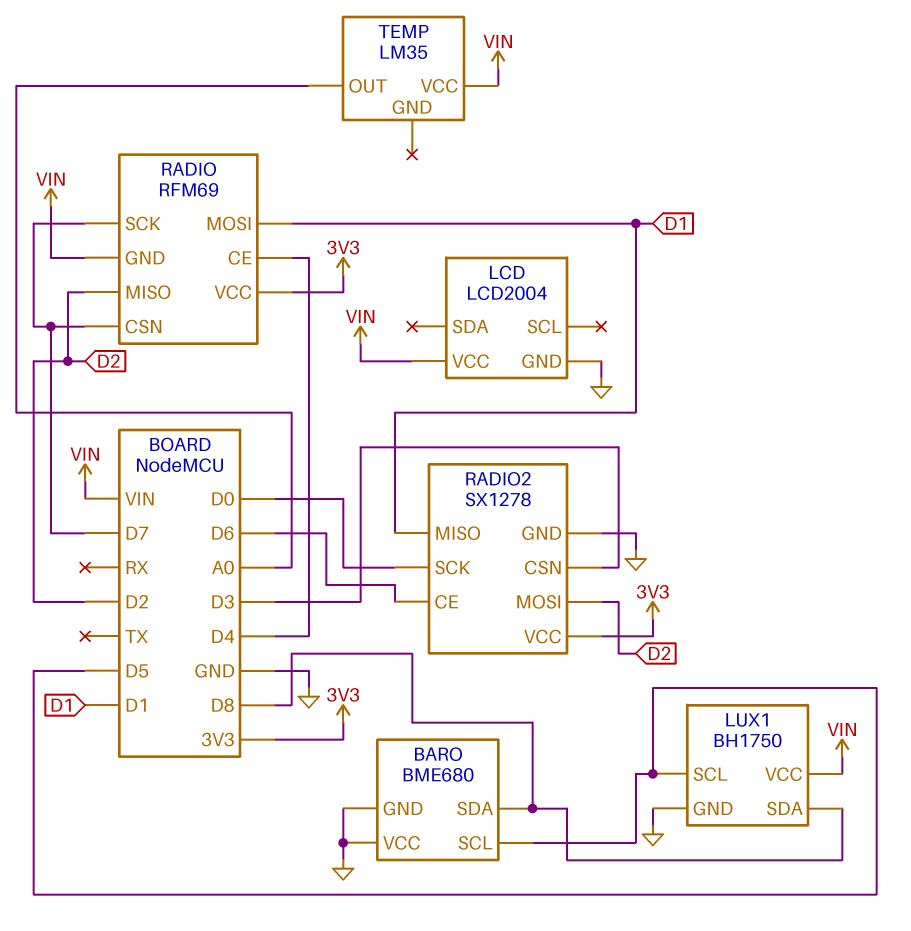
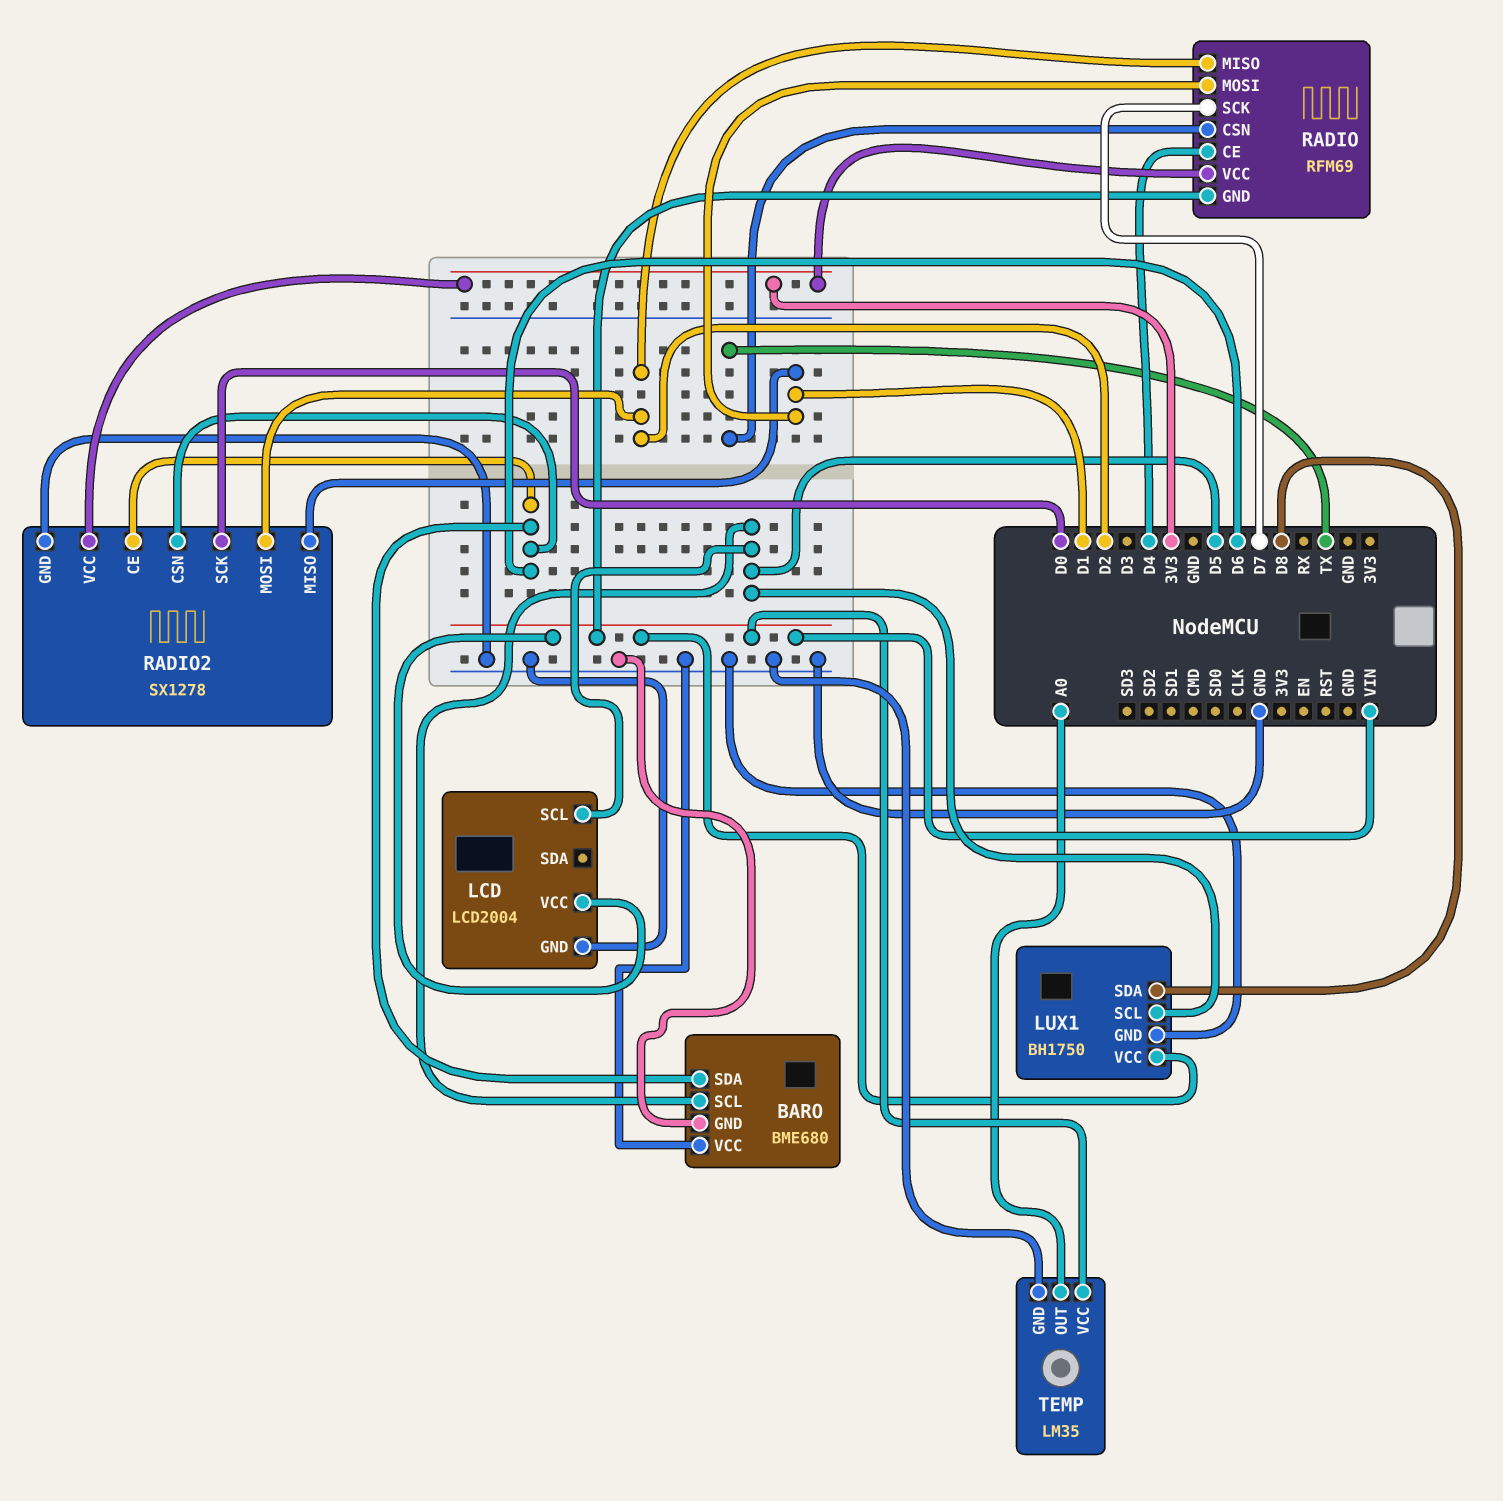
BARO pin SDA: D8 -> D6
LCD pin SCL: none -> D5
RADIO pin CSN: D7 -> TX
RADIO2 pin CSN: D3 -> D6
TEMP pin GND: none -> GND

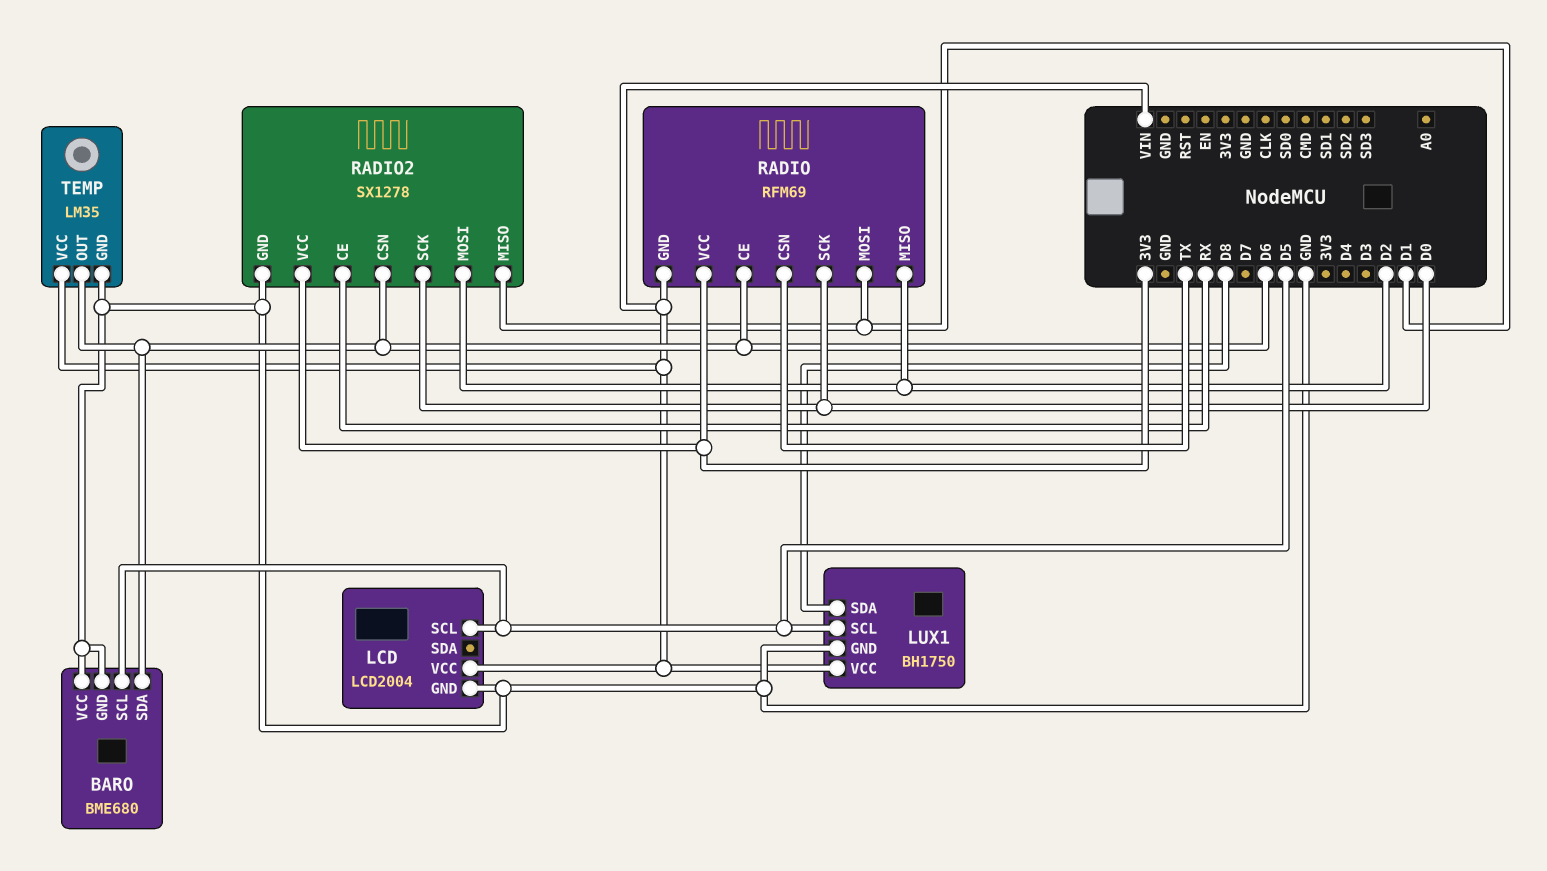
RADIO pin CE: D4 -> D6
RADIO pin SCK: D7 -> D0
RADIO2 pin CE: D6 -> RX
TEMP pin OUT: A0 -> D6

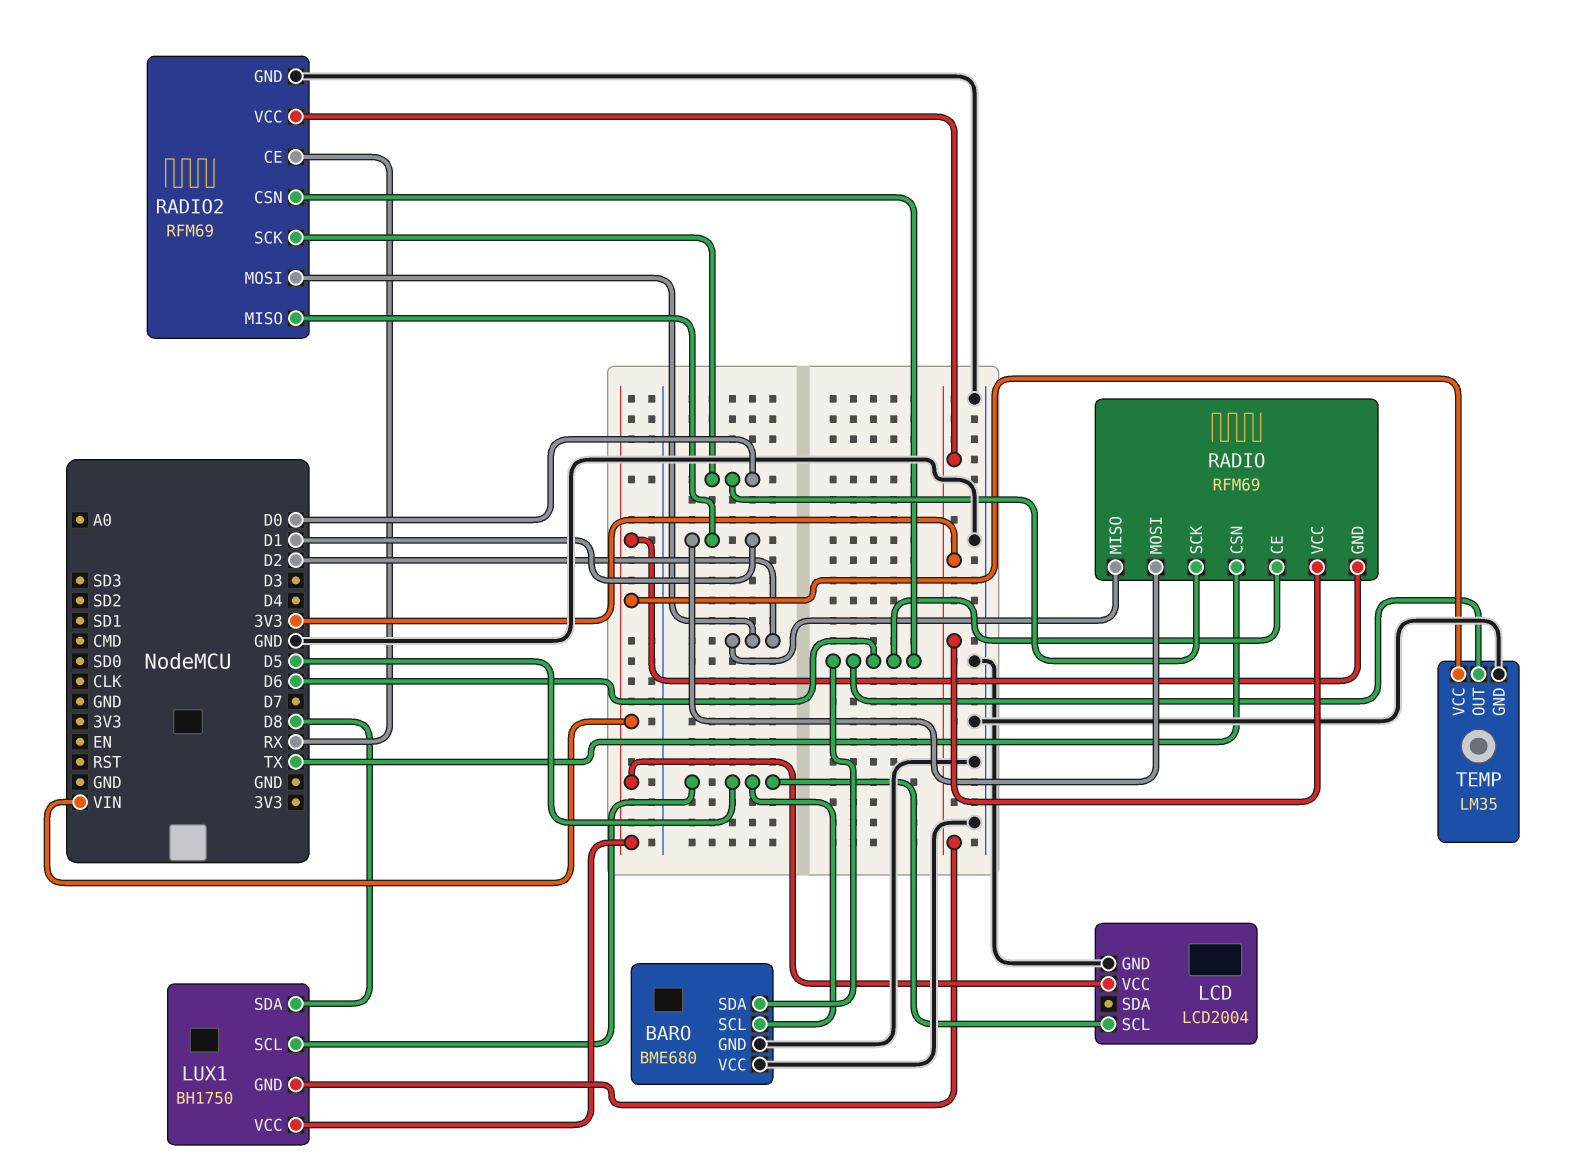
LUX1 pin GND: GND -> 3V3
RADIO2: SX1278 -> RFM69

